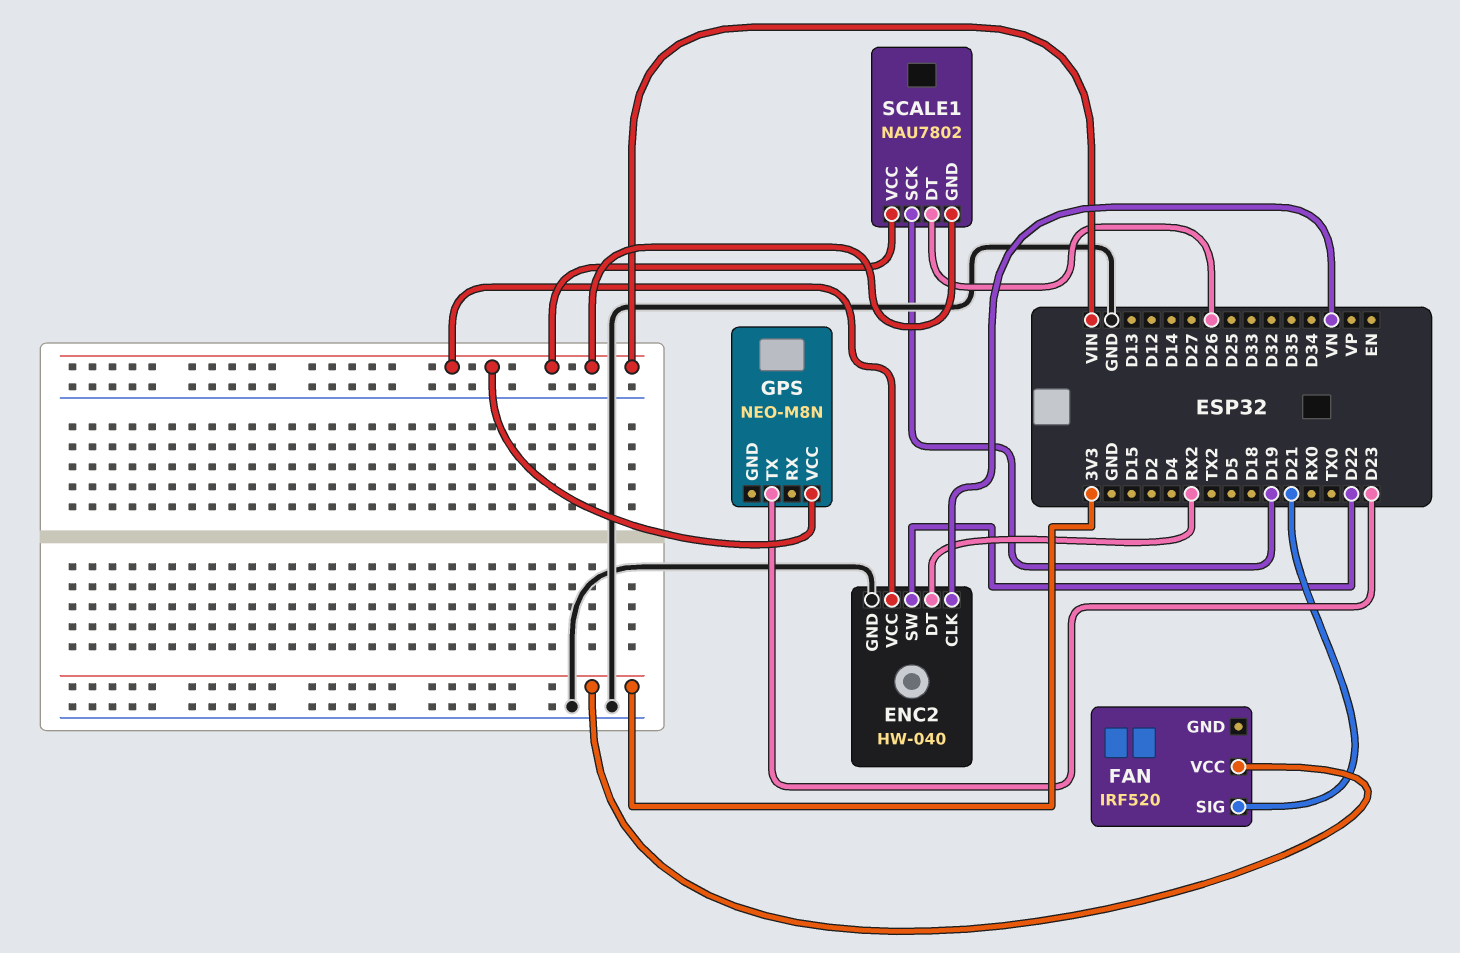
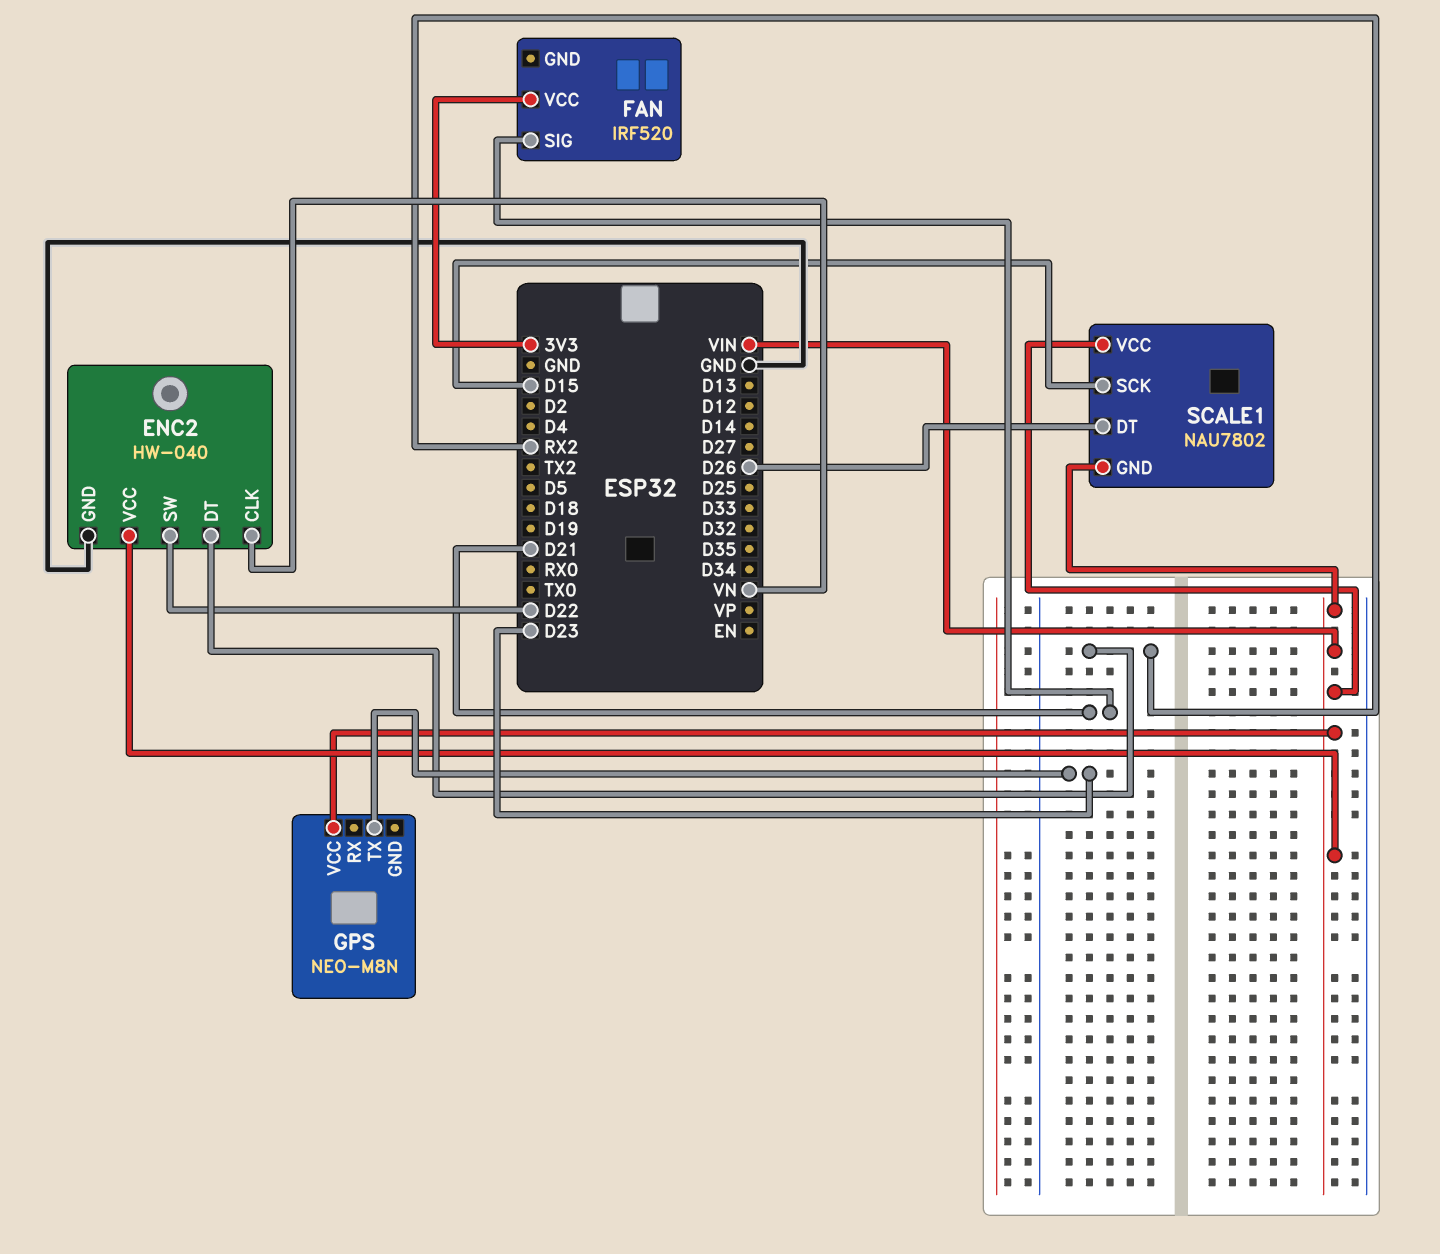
SCALE1 pin SCK: D19 -> D15

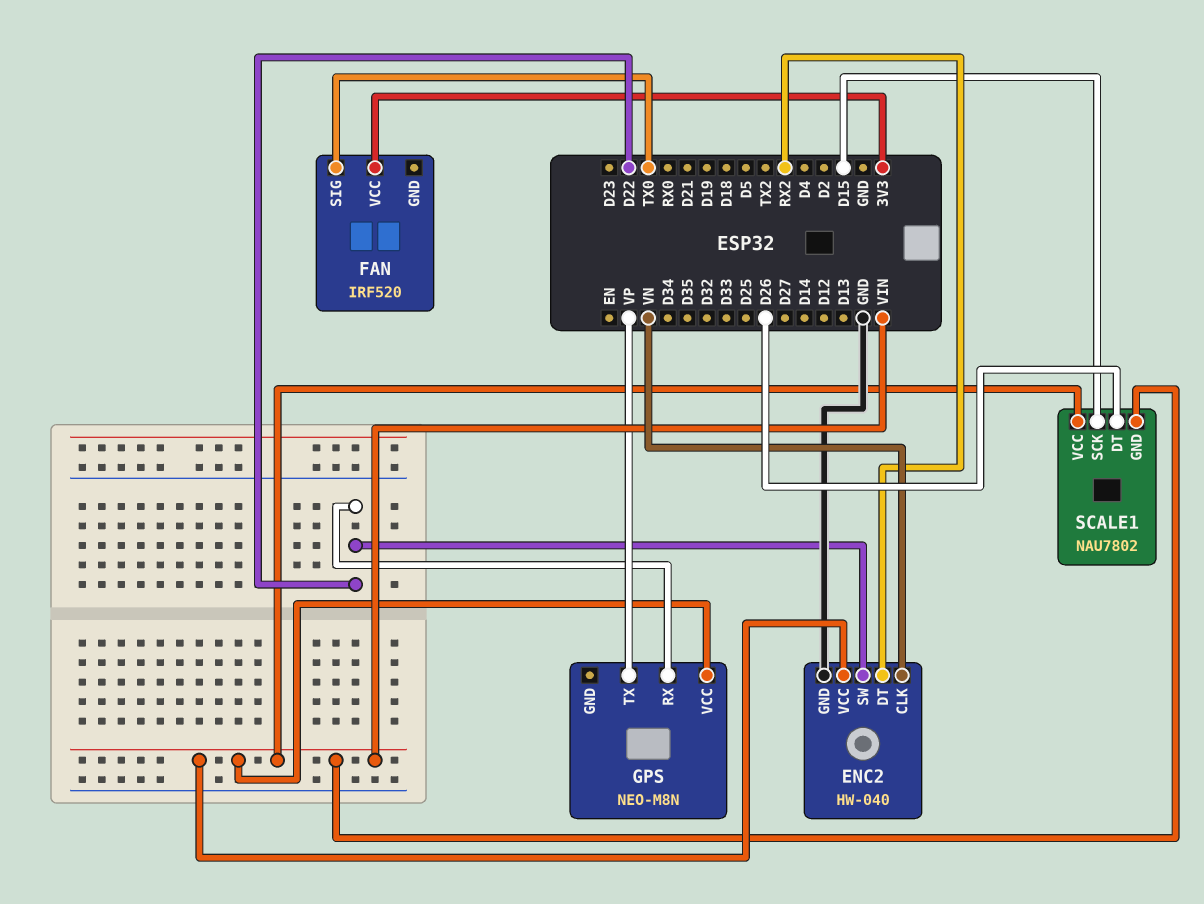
FAN pin SIG: D21 -> TX0
GPS pin RX: none -> D22
GPS pin TX: D23 -> VP

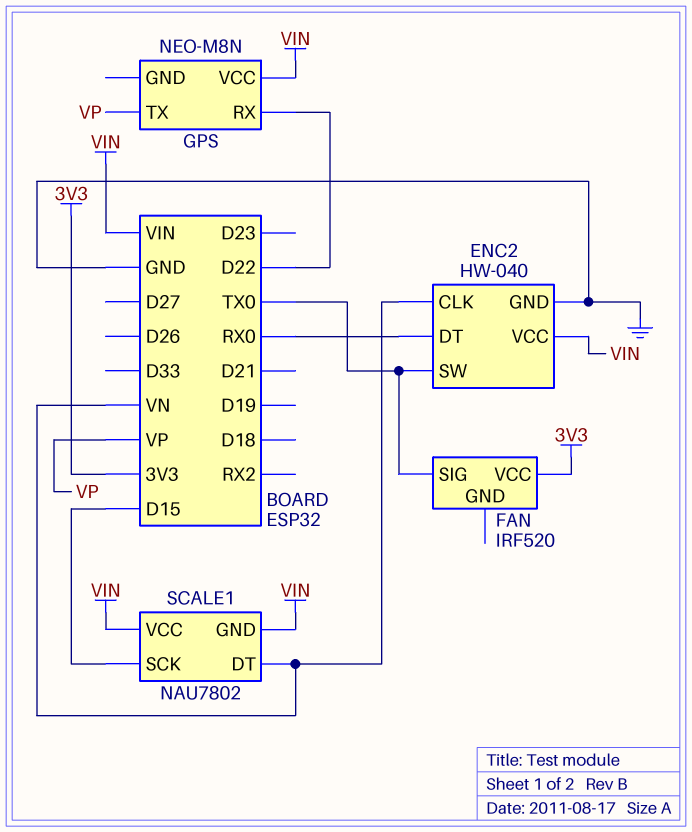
ENC2 pin DT: RX2 -> RX0
ENC2 pin SW: D22 -> TX0
SCALE1 pin DT: D26 -> VN

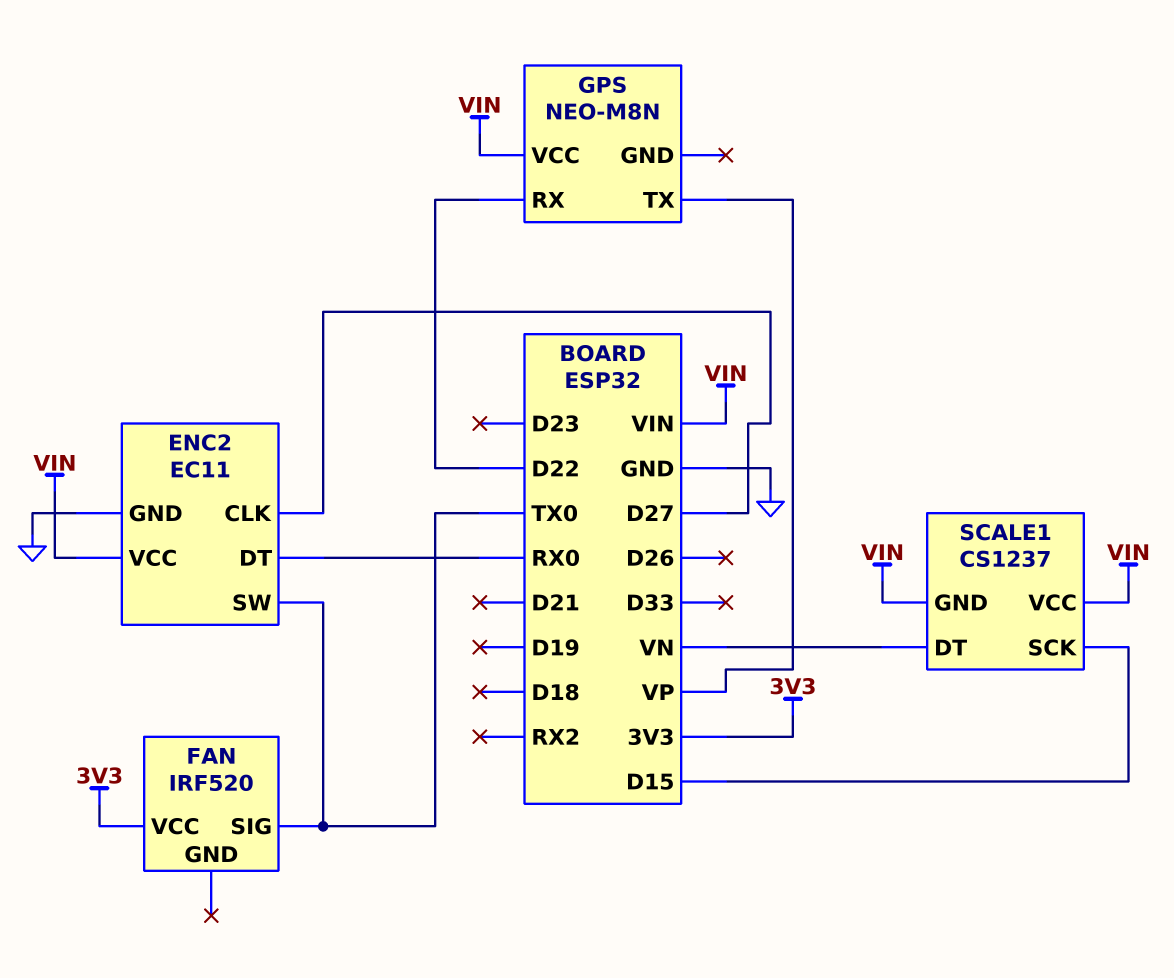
ENC2: HW-040 -> EC11
ENC2 pin CLK: VN -> D27
SCALE1: NAU7802 -> CS1237

